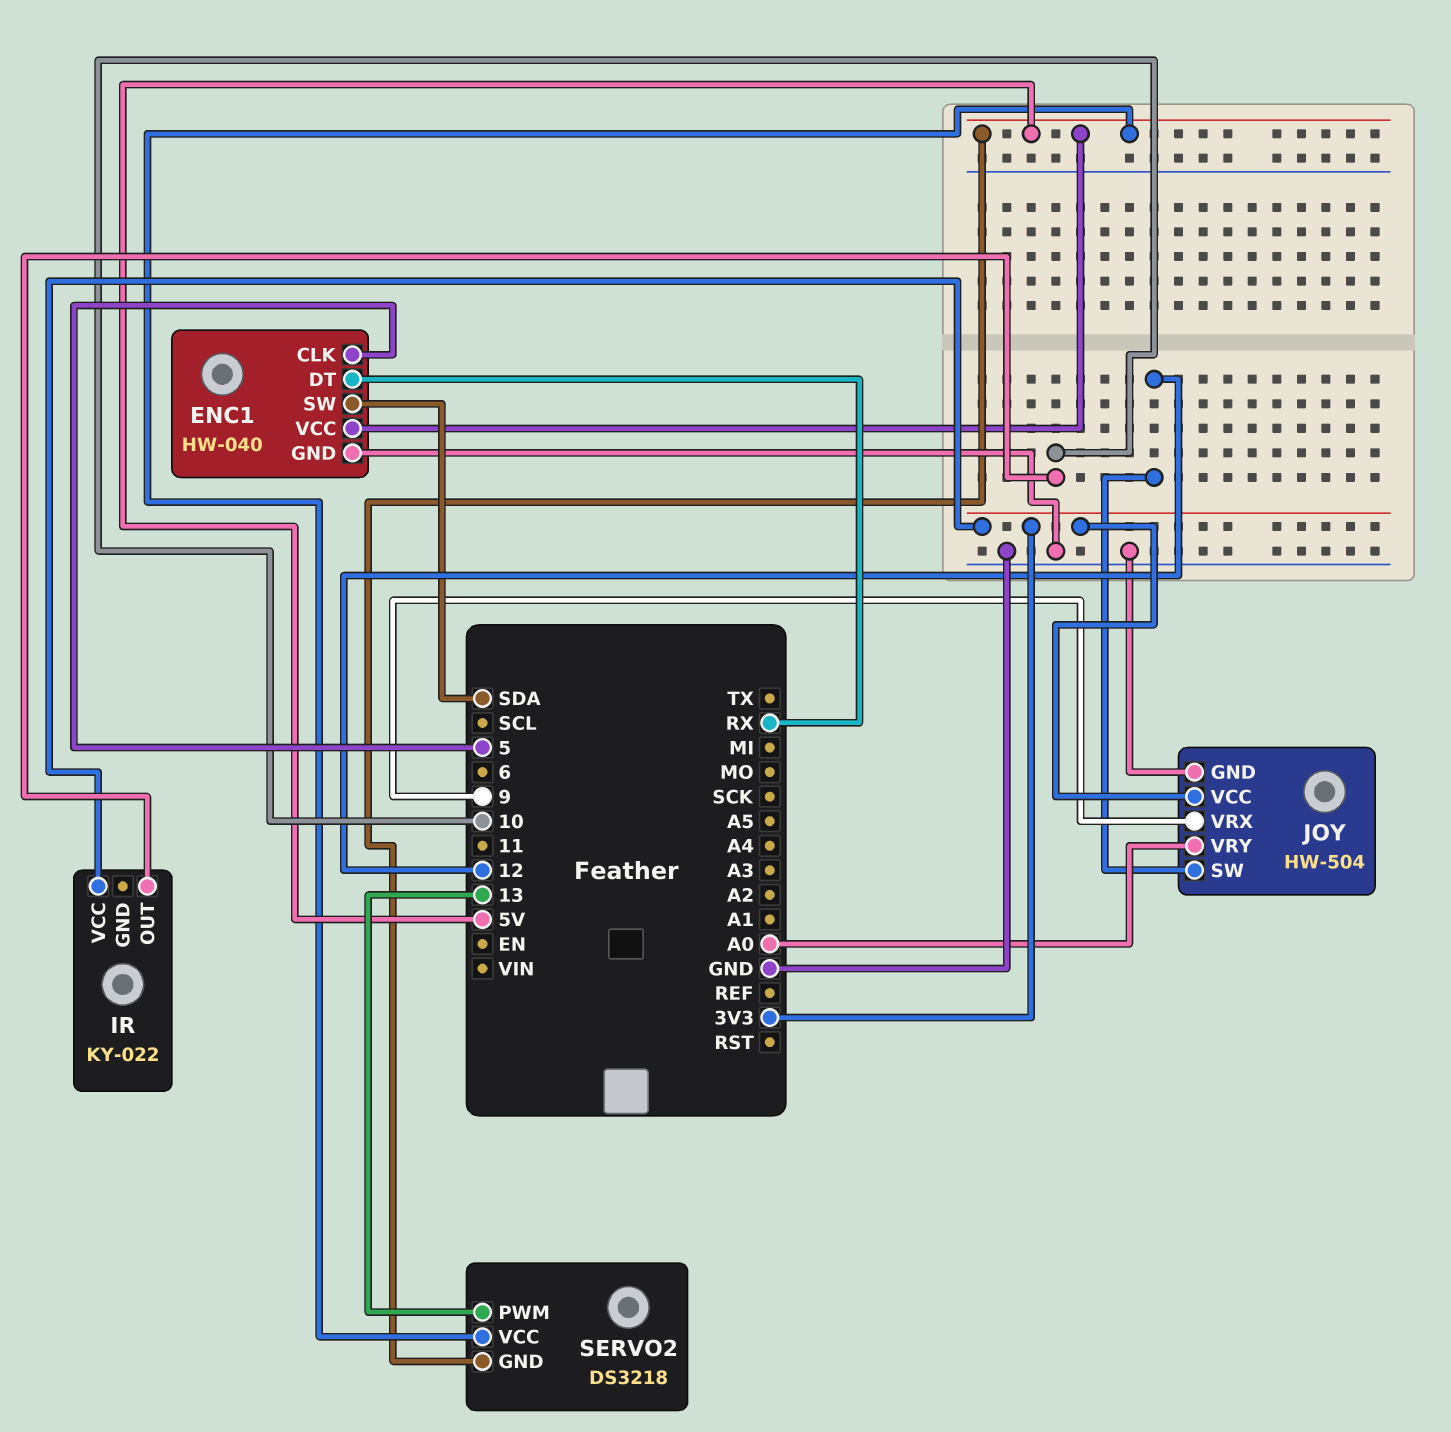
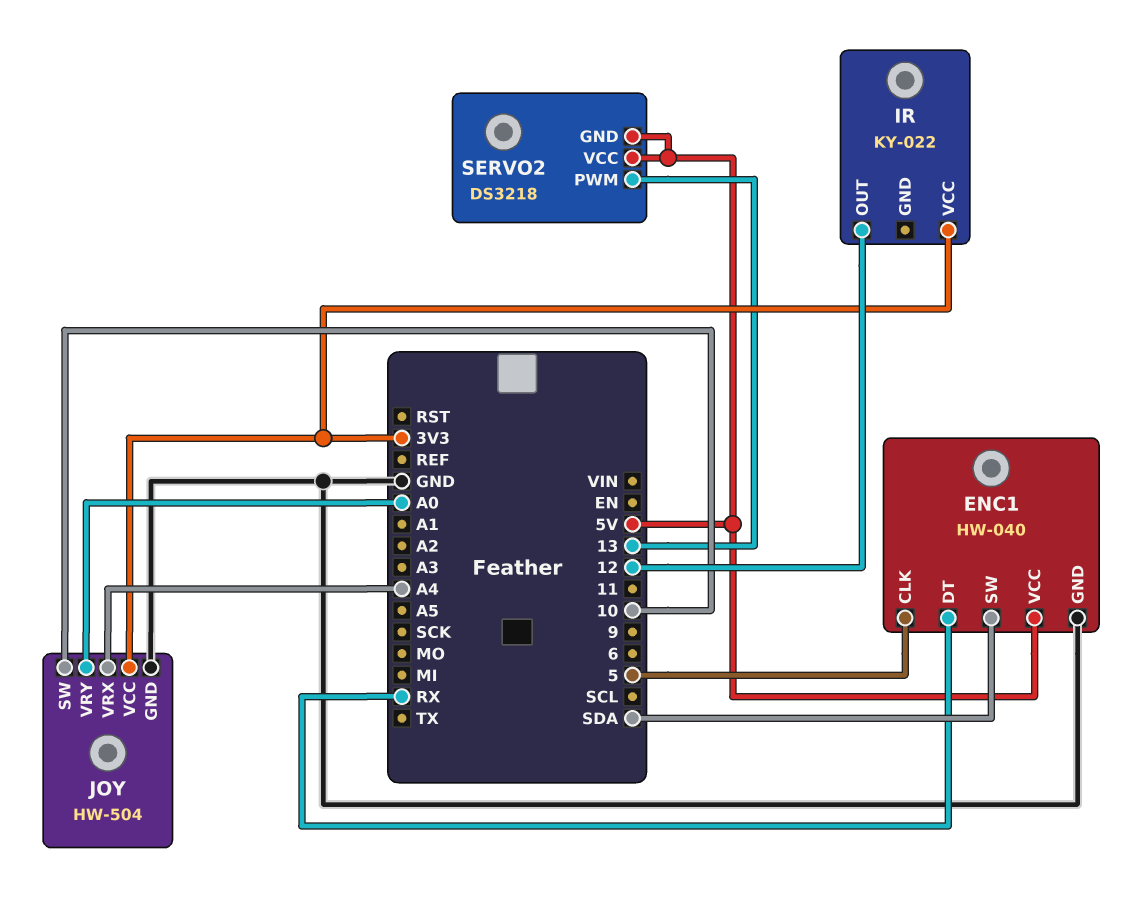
IR pin OUT: 10 -> 12
JOY pin SW: 12 -> 10
JOY pin VRX: 9 -> A4

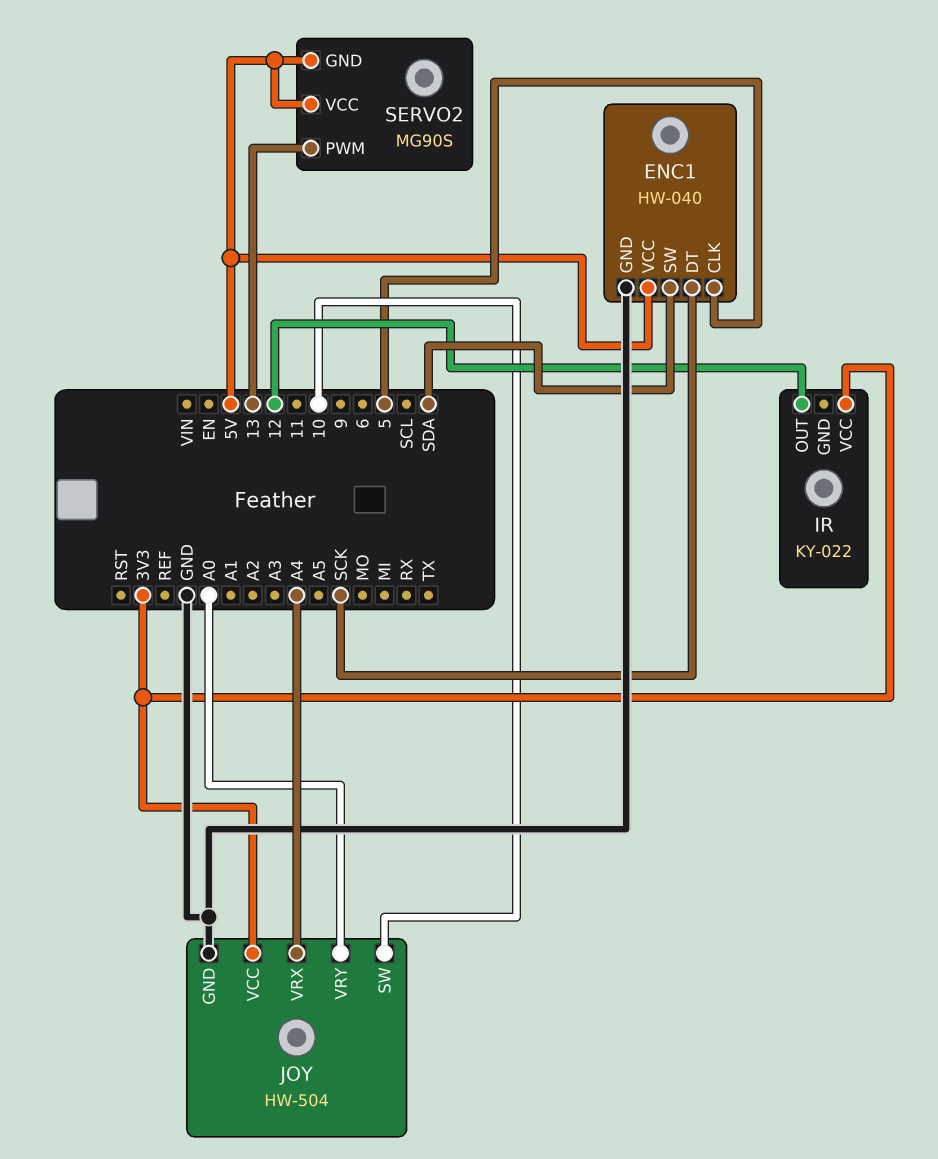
ENC1 pin DT: RX -> SCK
SERVO2: DS3218 -> MG90S

